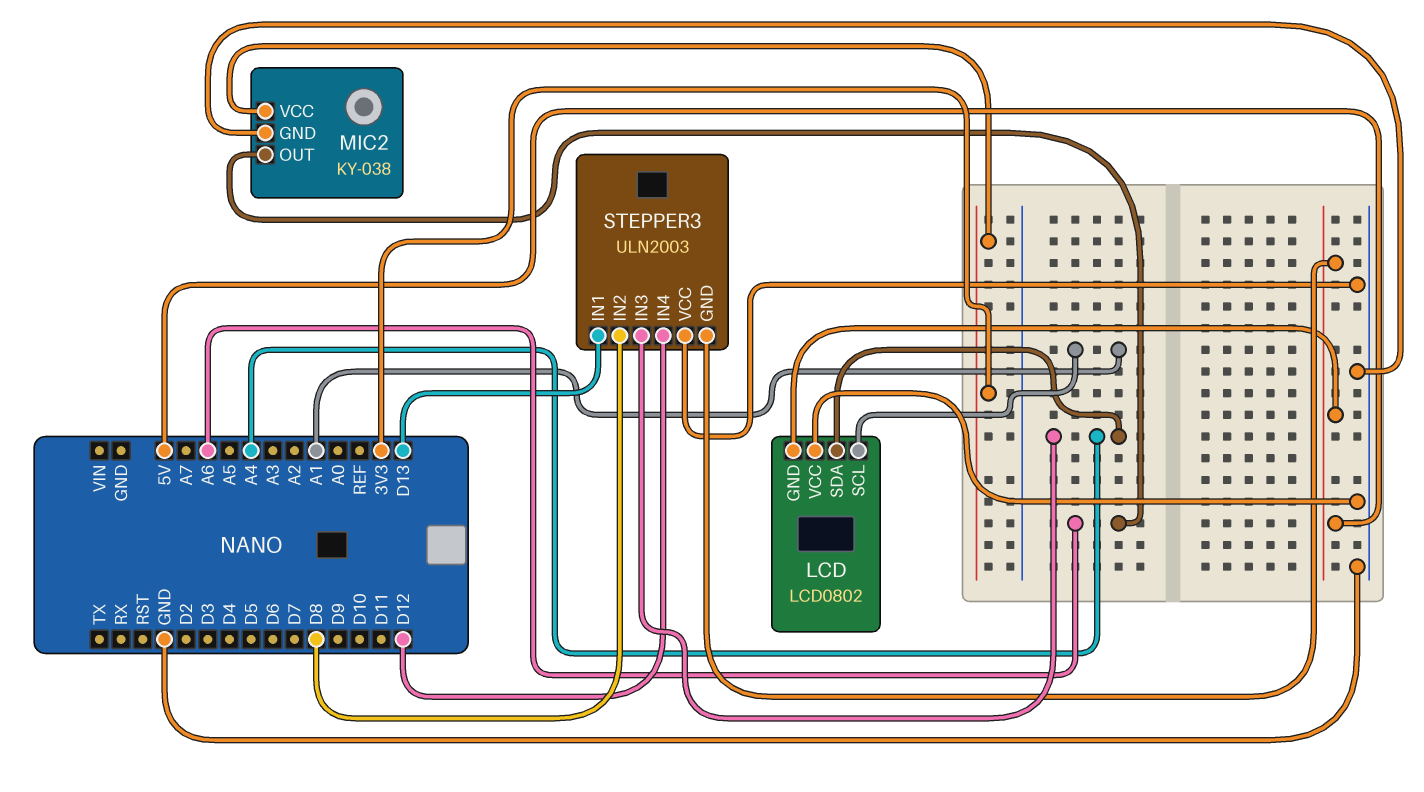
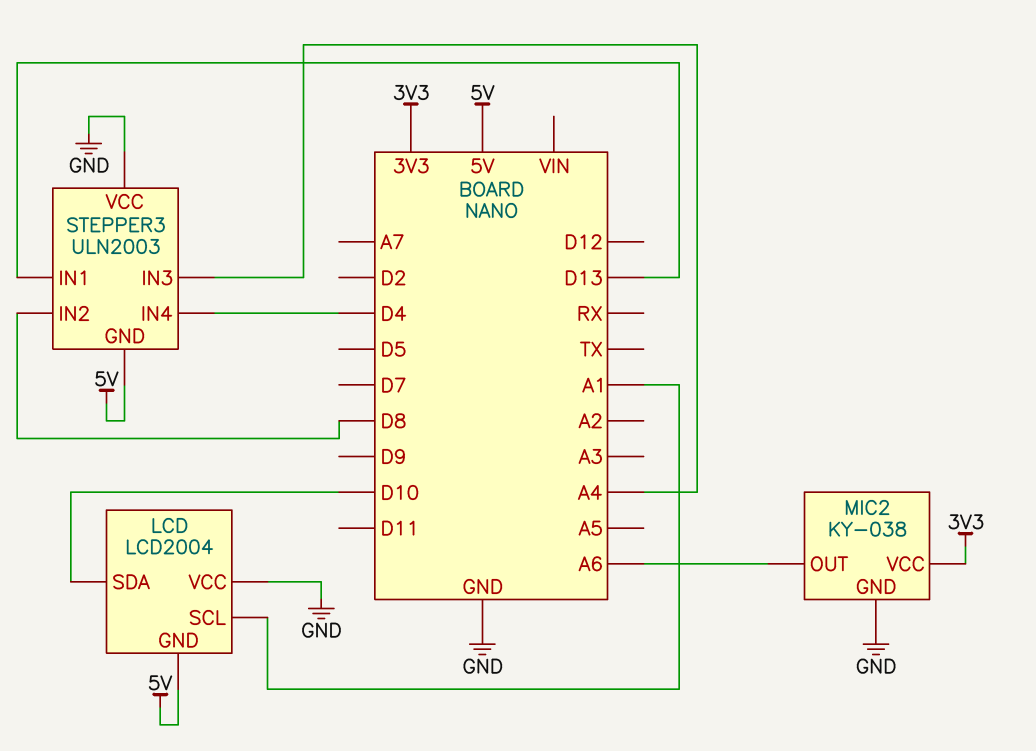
LCD: LCD0802 -> LCD2004
LCD pin SDA: A4 -> D10
STEPPER3 pin IN4: D12 -> D4

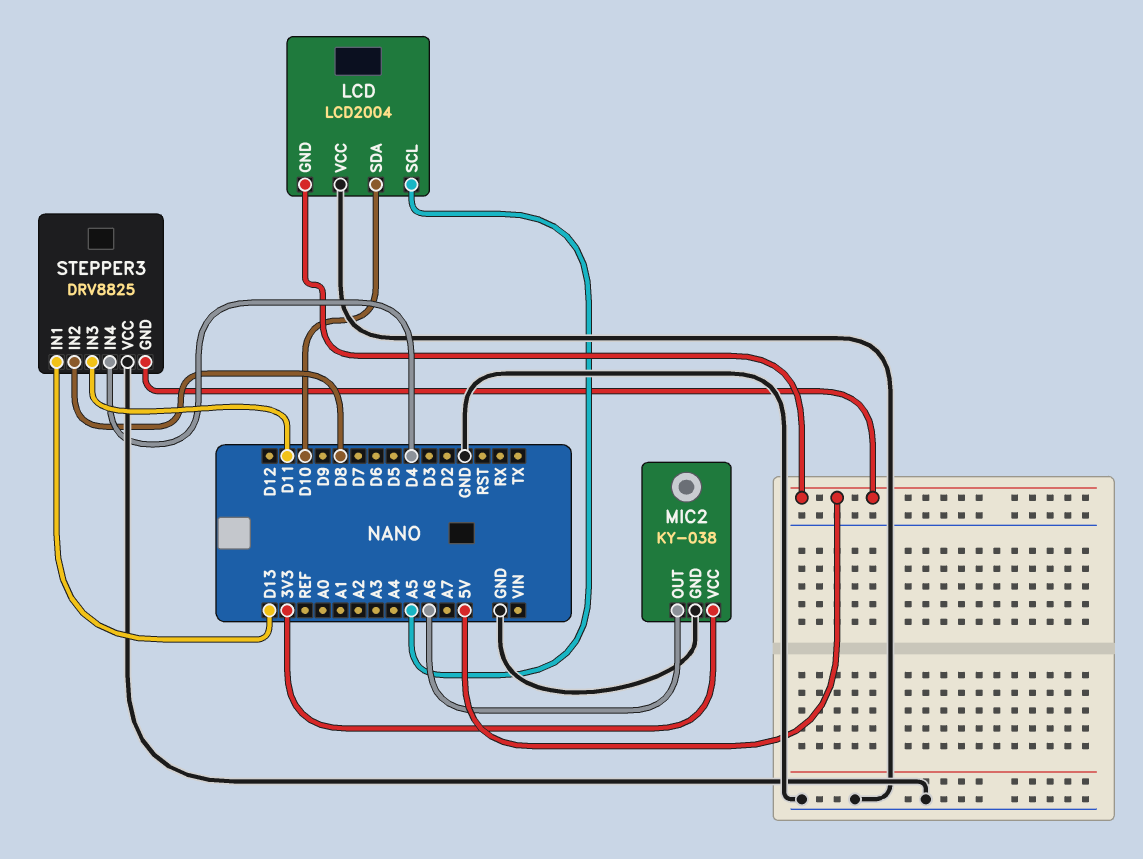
LCD pin SCL: A1 -> A5
STEPPER3: ULN2003 -> DRV8825
STEPPER3 pin IN3: A4 -> D11

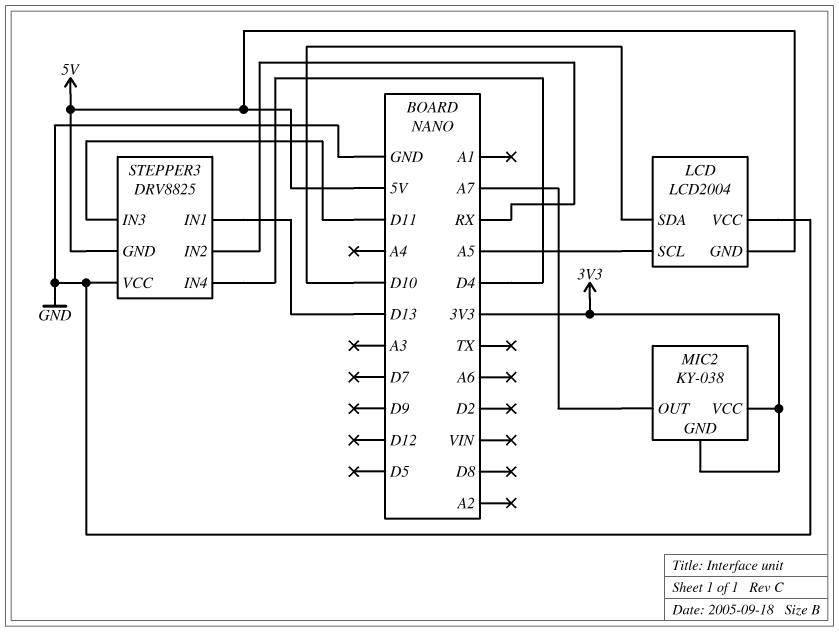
MIC2 pin GND: GND -> 3V3
MIC2 pin OUT: A6 -> A7
STEPPER3 pin IN2: D8 -> RX

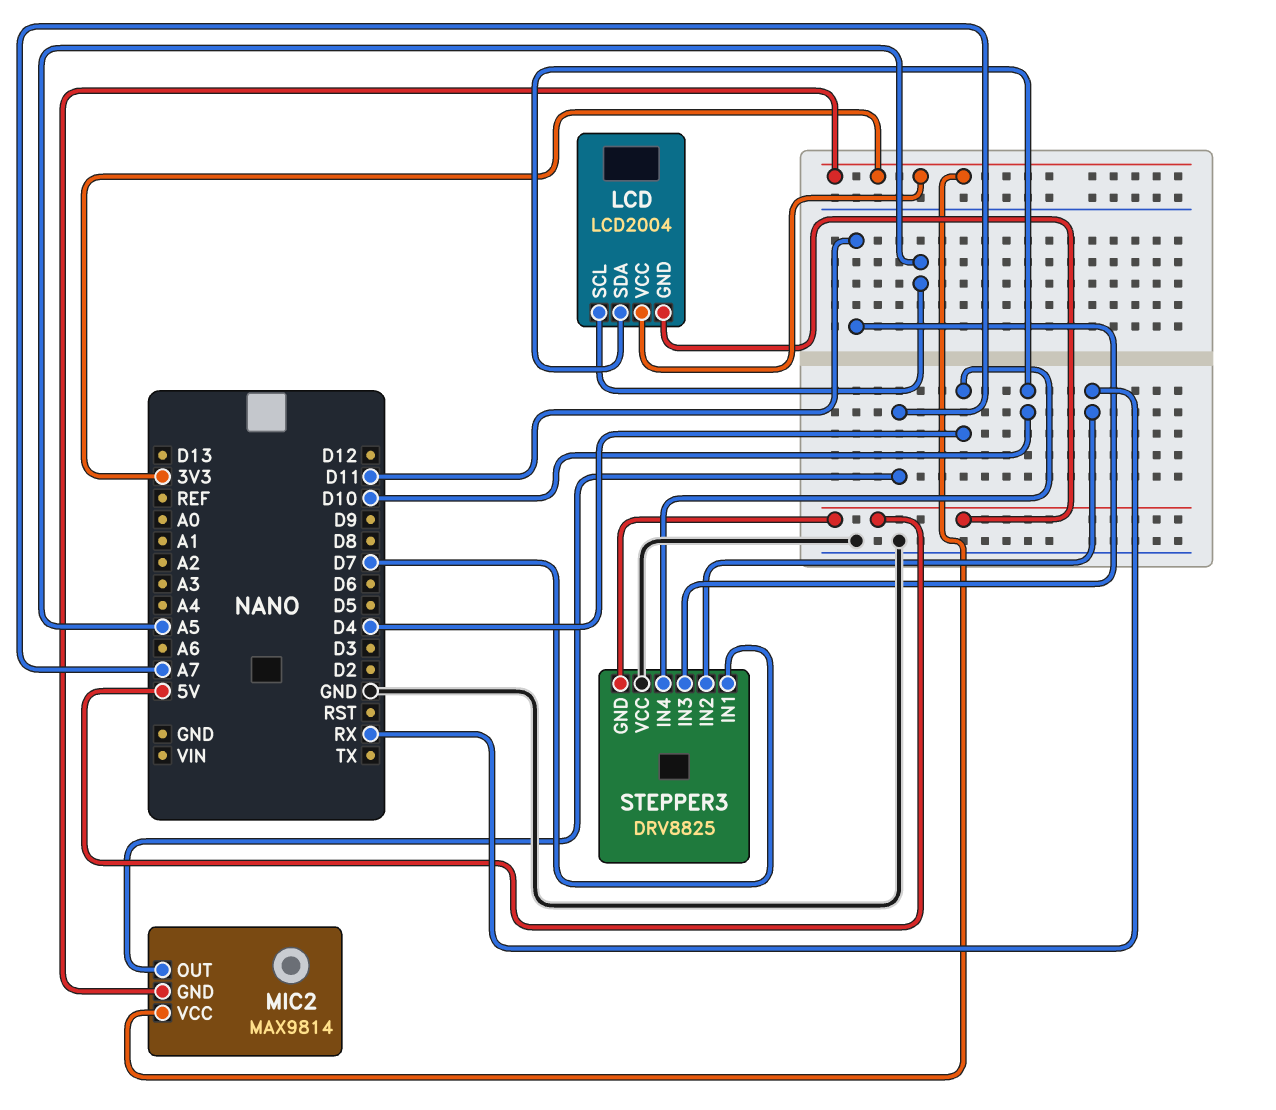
LCD pin VCC: GND -> 3V3
MIC2: KY-038 -> MAX9814
STEPPER3 pin IN1: D13 -> D7

